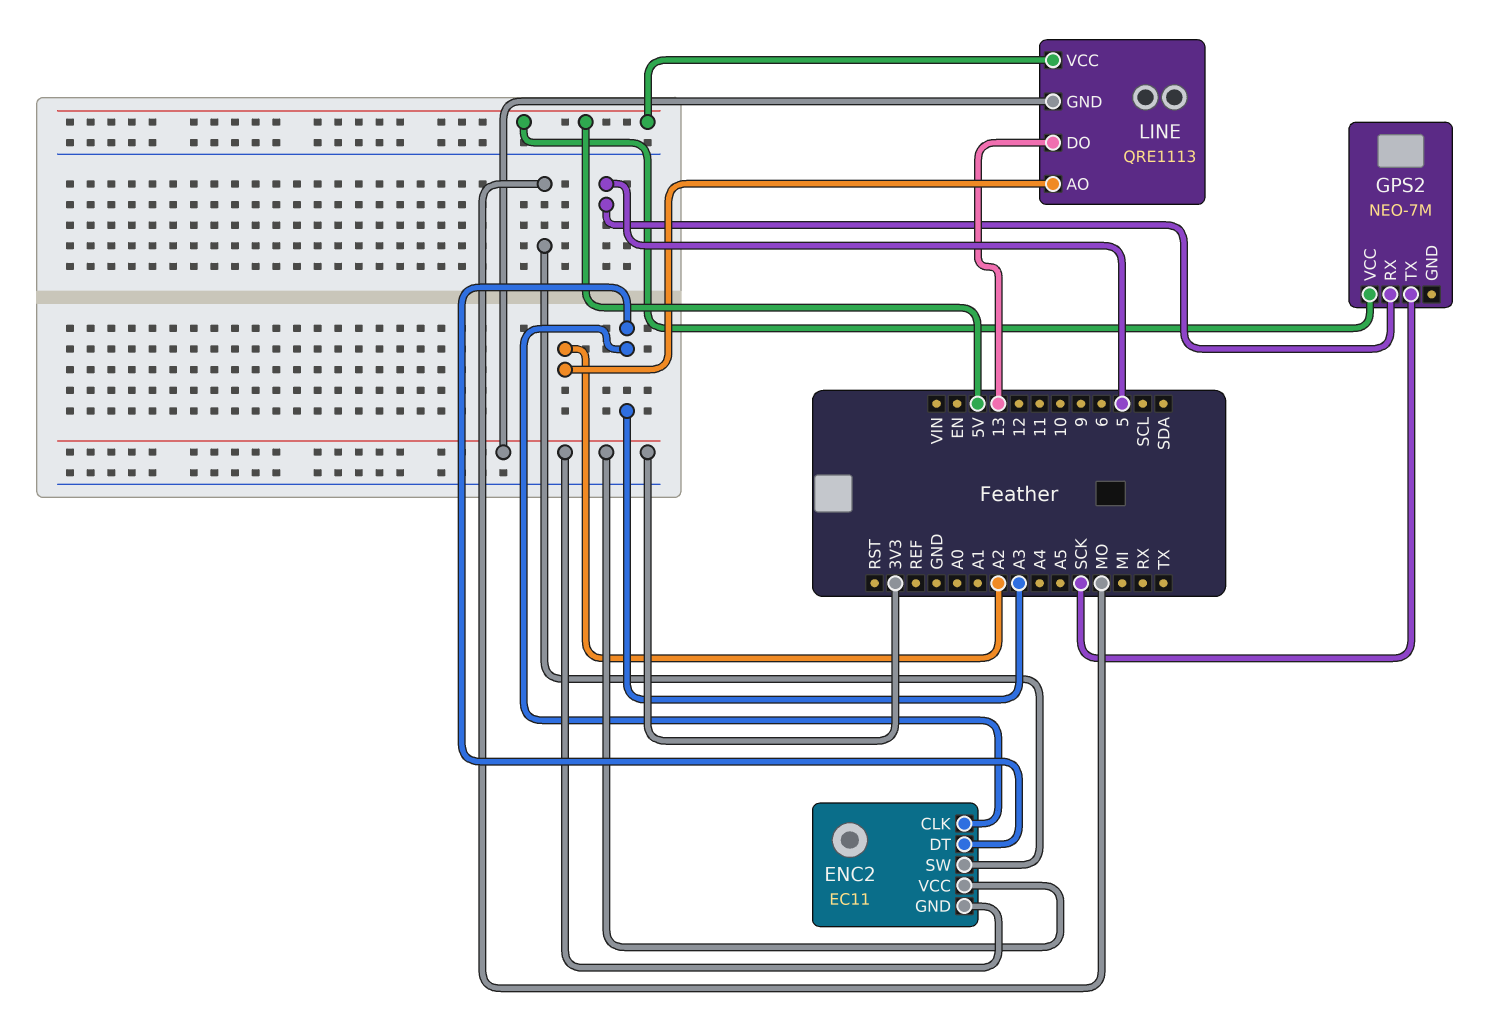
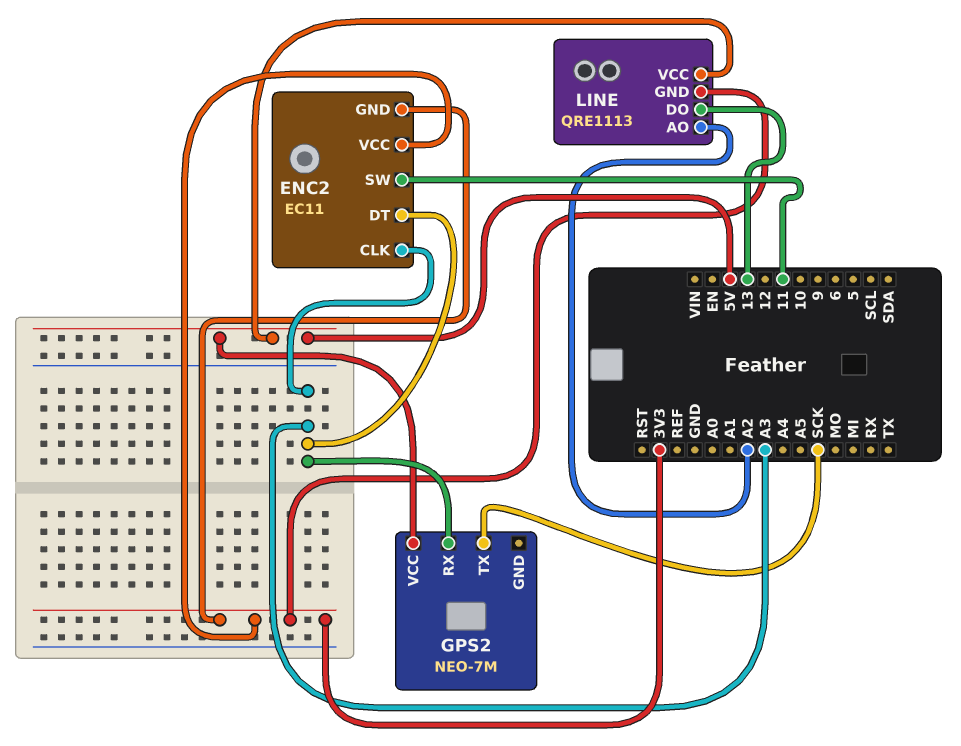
ENC2 pin SW: MO -> 11
GPS2 pin RX: 5 -> A3

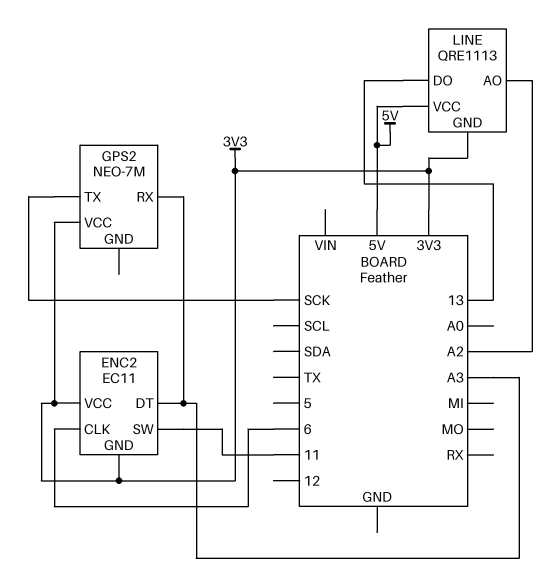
ENC2 pin CLK: A3 -> 6
GPS2 pin VCC: 5V -> 3V3

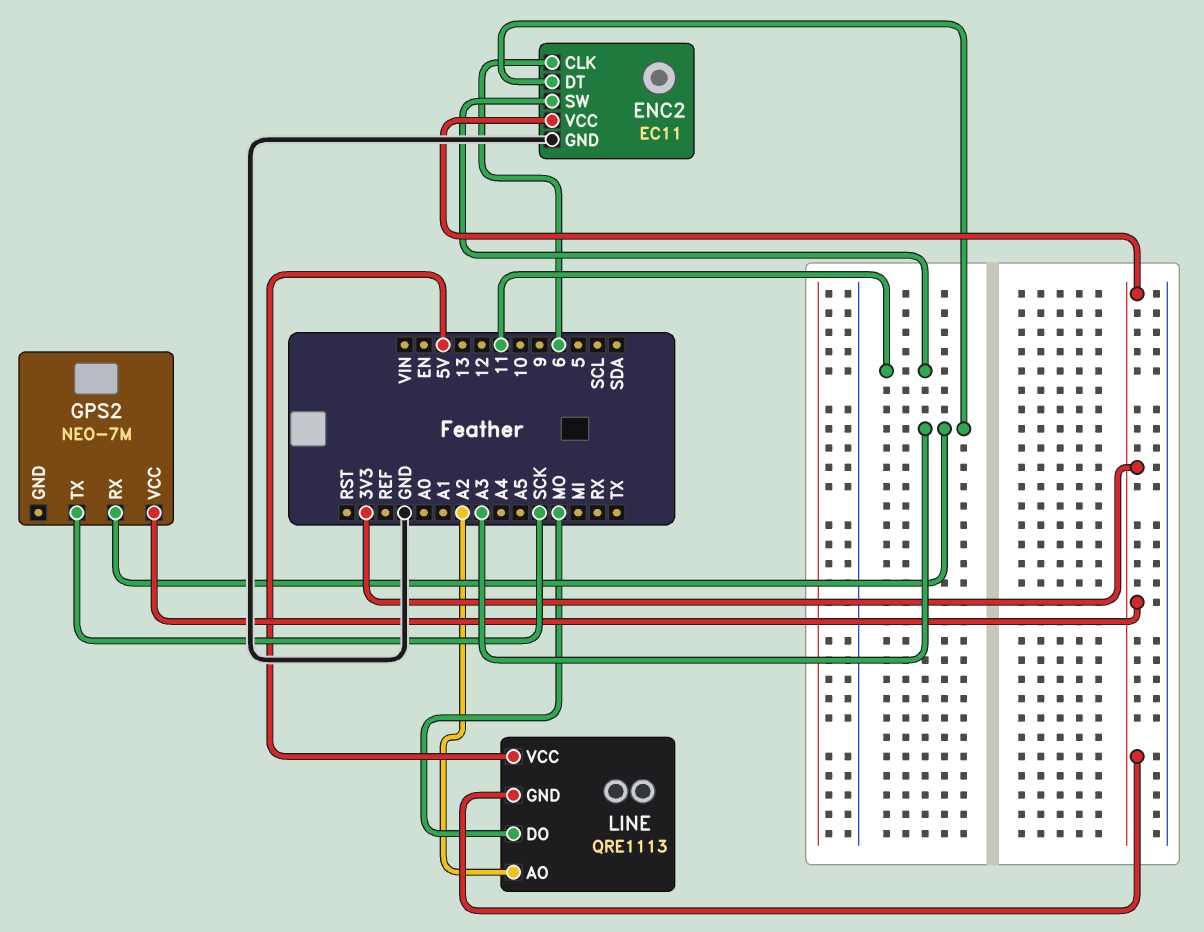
ENC2 pin GND: 3V3 -> GND
LINE pin DO: 13 -> MO

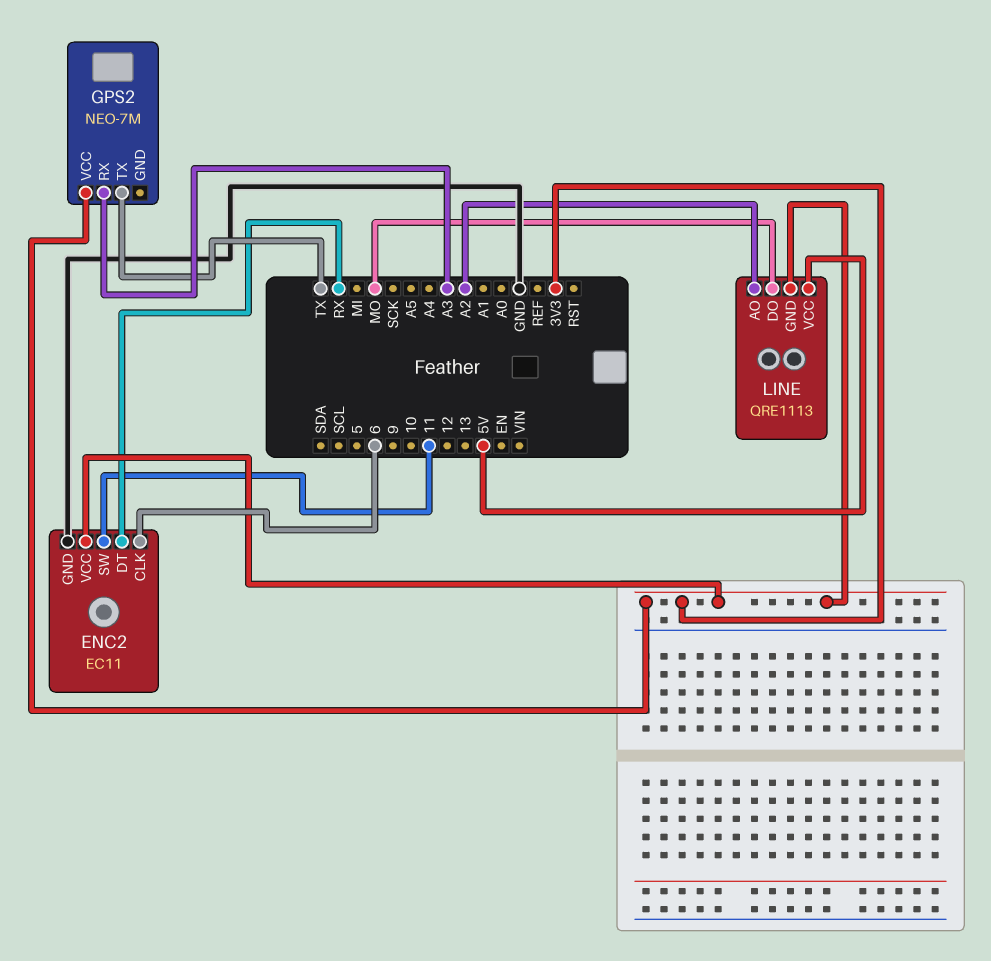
ENC2 pin DT: A3 -> RX
GPS2 pin TX: SCK -> TX

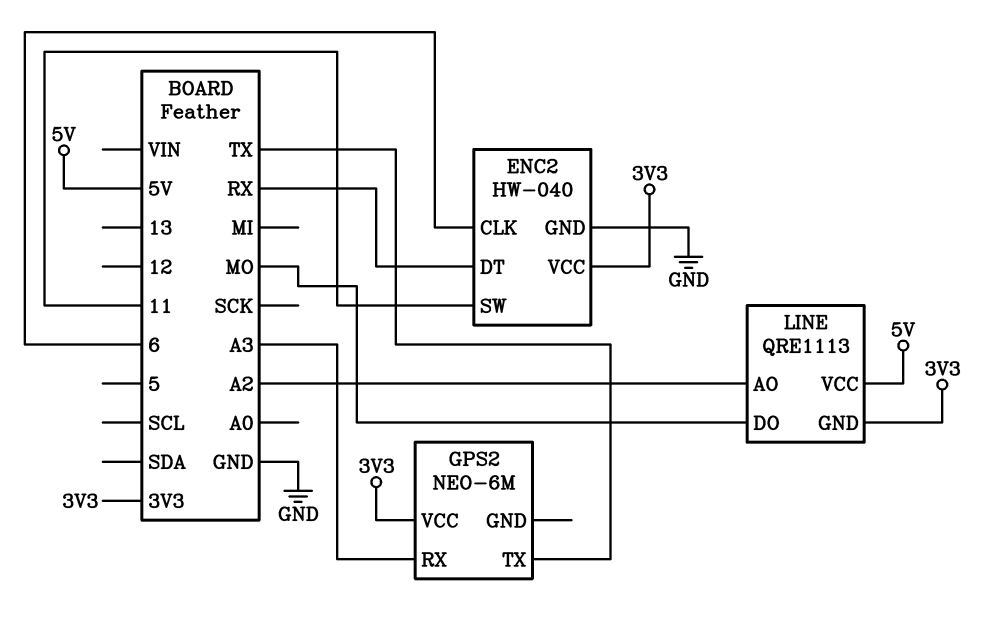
ENC2: EC11 -> HW-040
GPS2: NEO-7M -> NEO-6M

